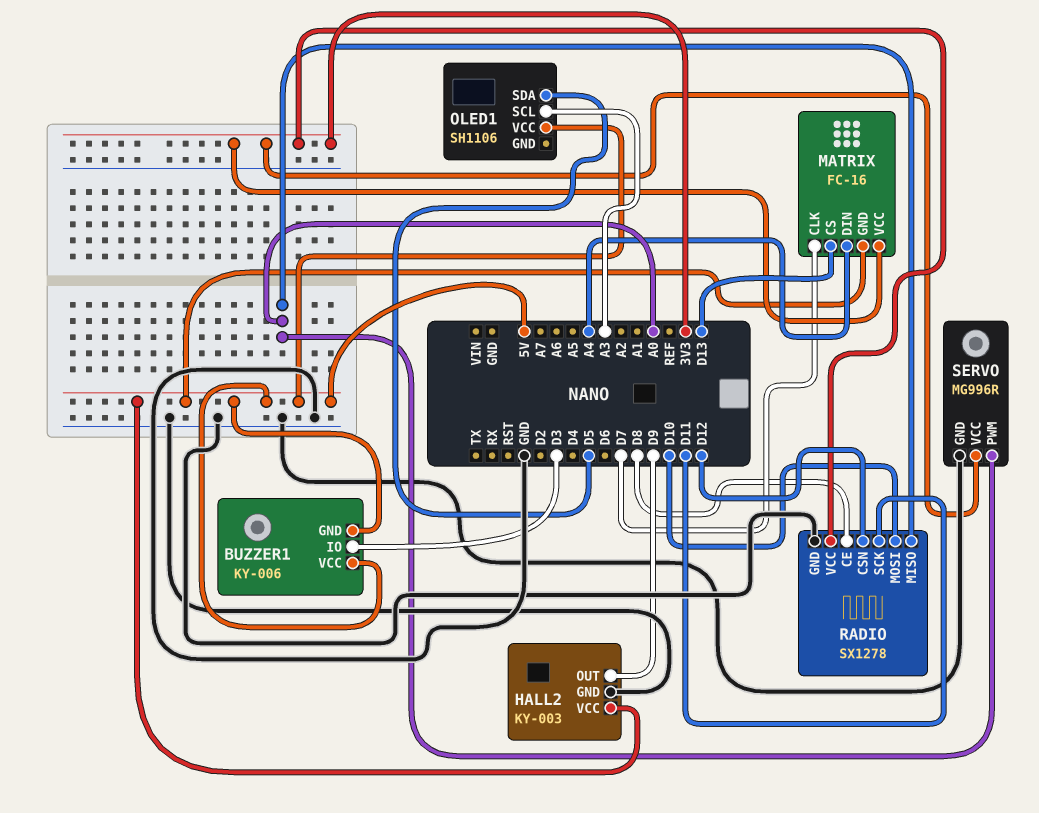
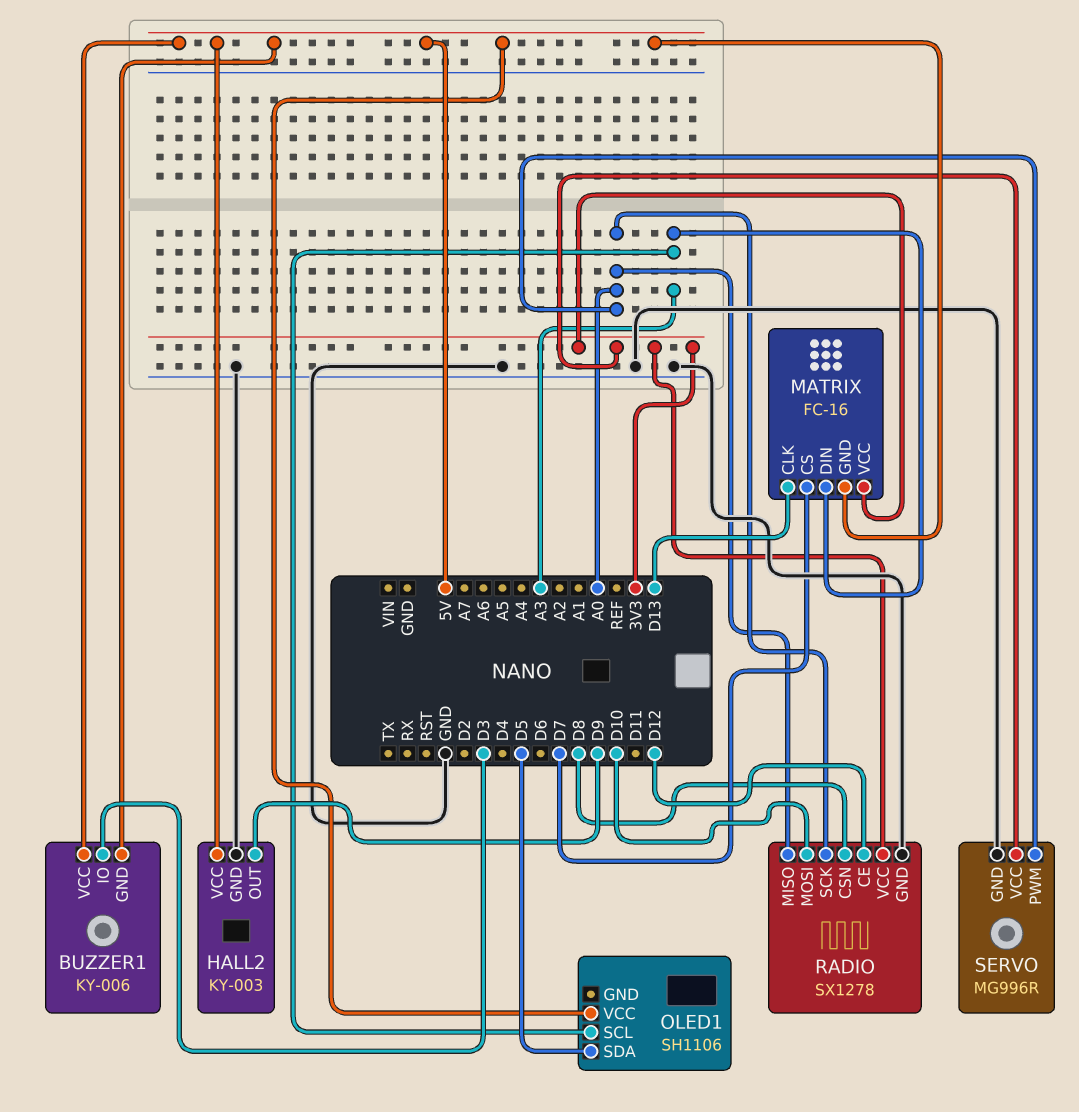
MATRIX pin CLK: D7 -> D13
MATRIX pin CS: D13 -> D7
MATRIX pin DIN: A4 -> A3
RADIO pin CE: D8 -> D12
RADIO pin CSN: D12 -> D8
RADIO pin SCK: D11 -> A0

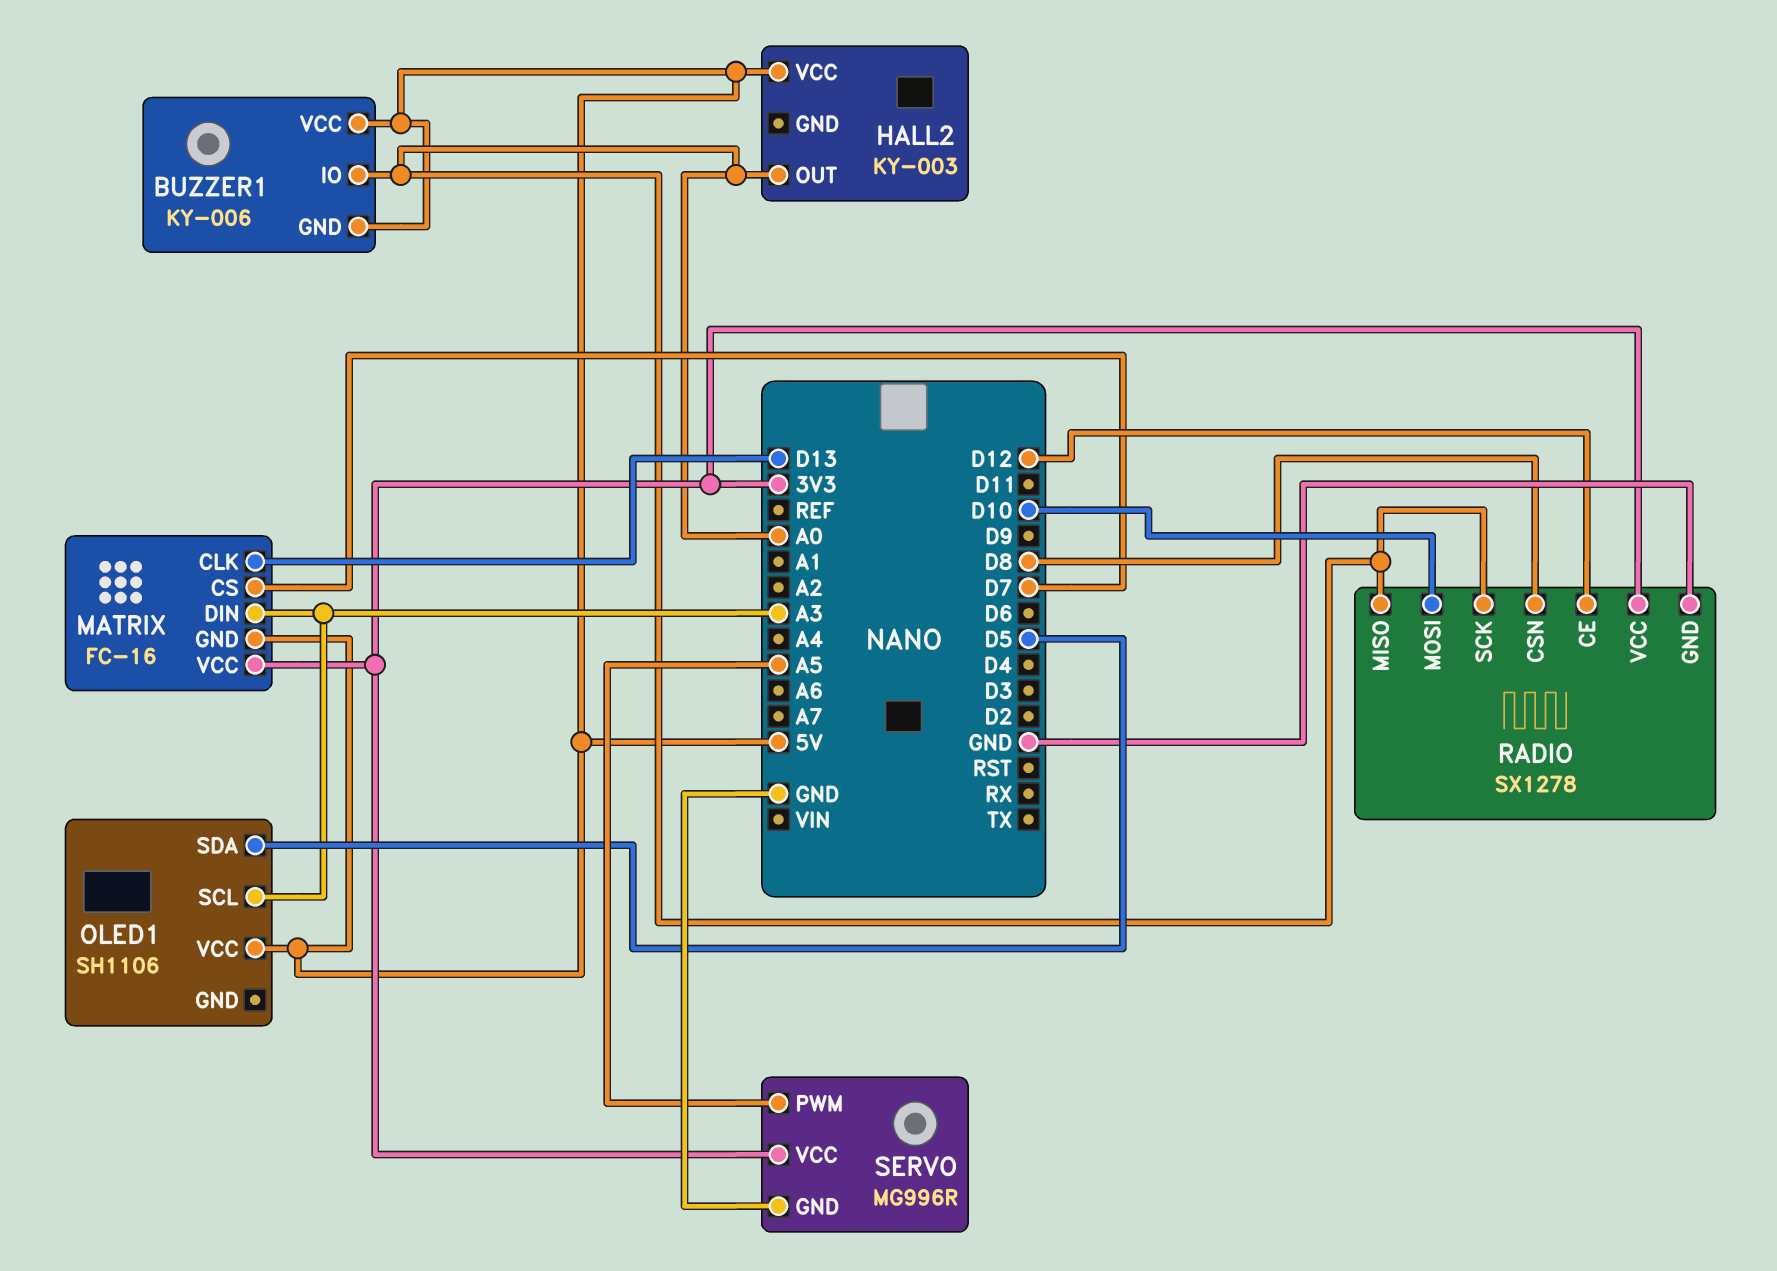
BUZZER1 pin IO: D3 -> A0
HALL2 pin GND: GND -> none
HALL2 pin OUT: D9 -> A0
SERVO pin PWM: A0 -> A5

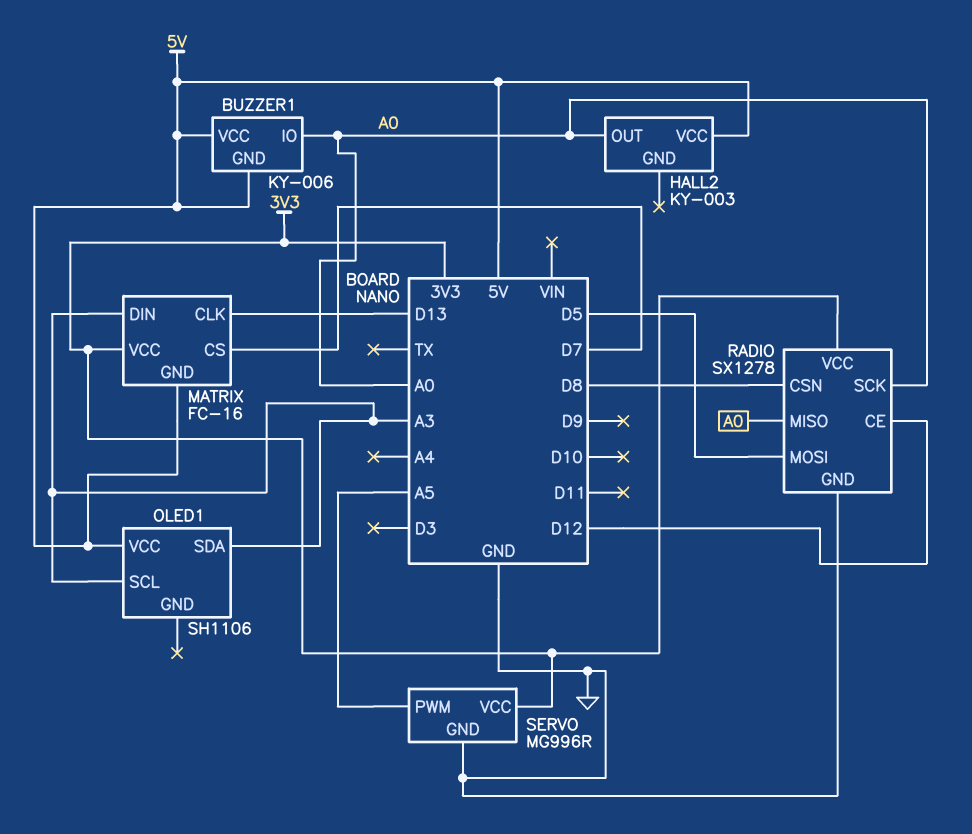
OLED1 pin SDA: D5 -> A3
RADIO pin MOSI: D10 -> D5

